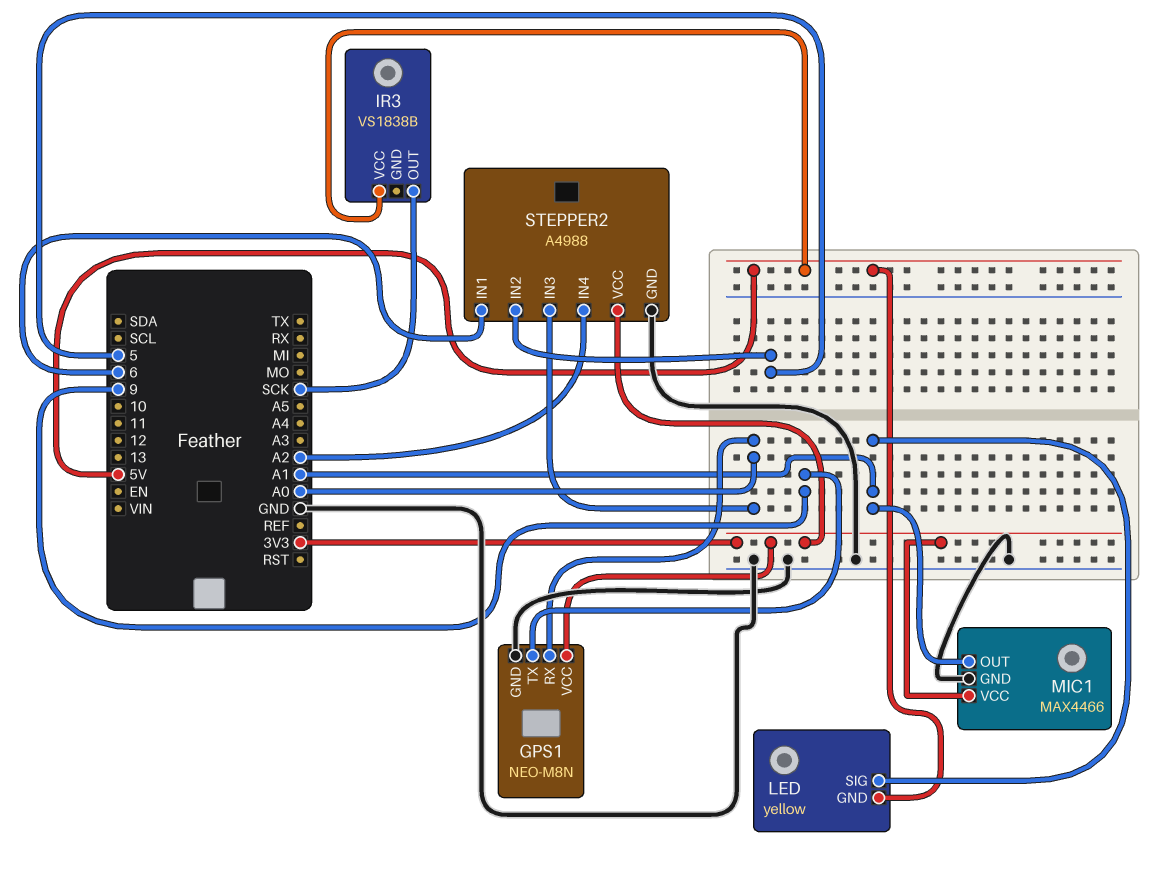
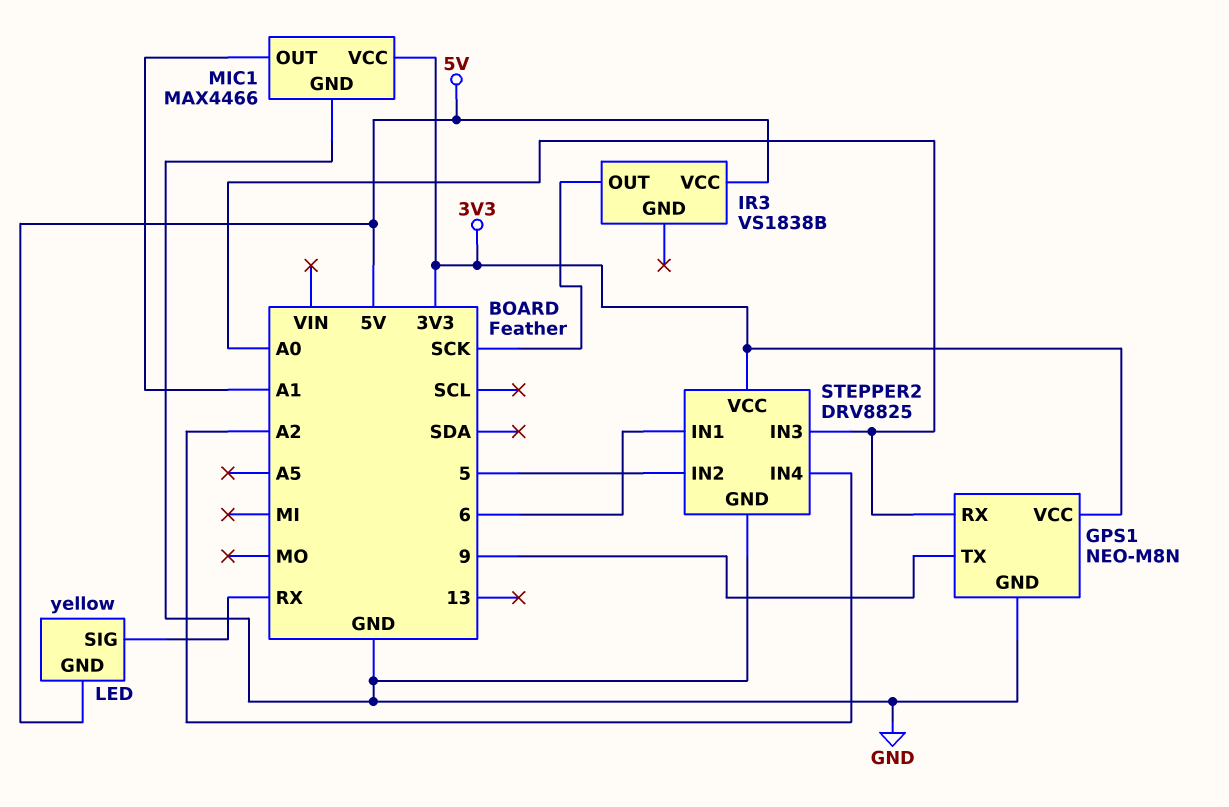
LED pin SIG: A1 -> RX
STEPPER2: A4988 -> DRV8825

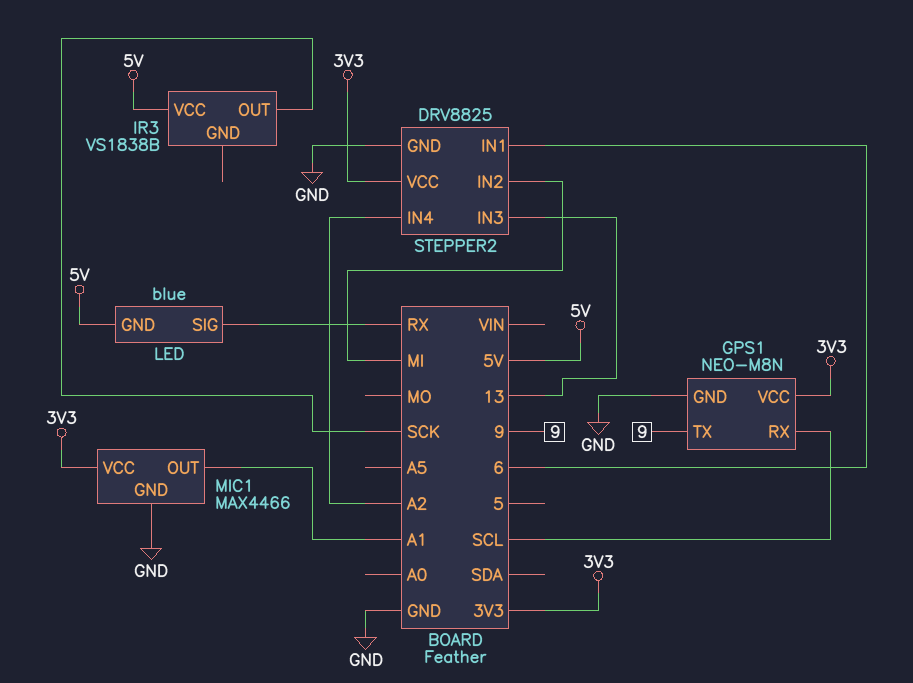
GPS1 pin RX: A0 -> SCL
LED: yellow -> blue
STEPPER2 pin IN2: 5 -> MI
STEPPER2 pin IN3: A0 -> 13

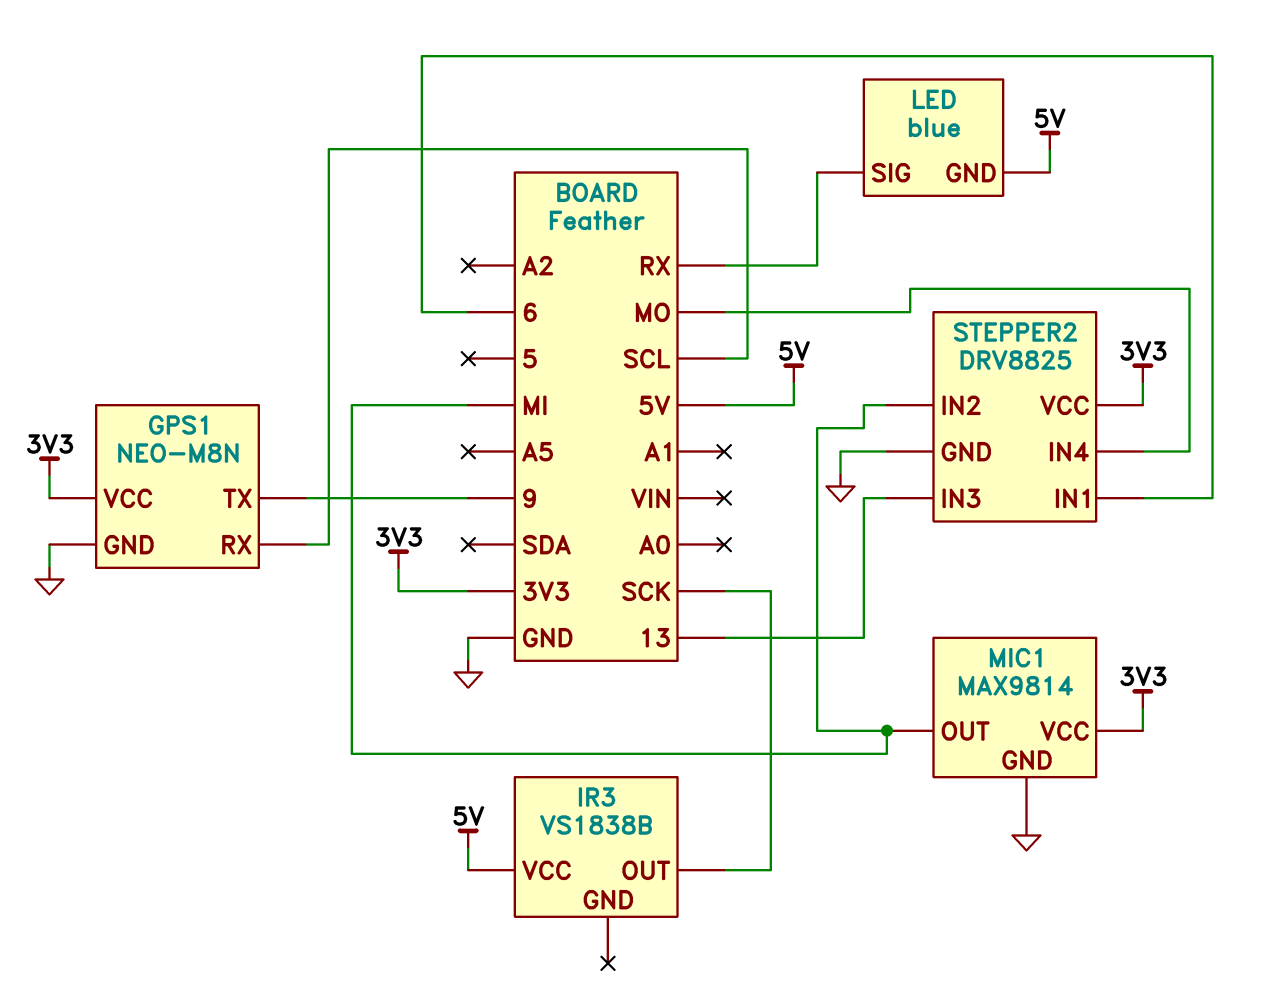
MIC1: MAX4466 -> MAX9814
MIC1 pin OUT: A1 -> MI
STEPPER2 pin IN4: A2 -> MO

